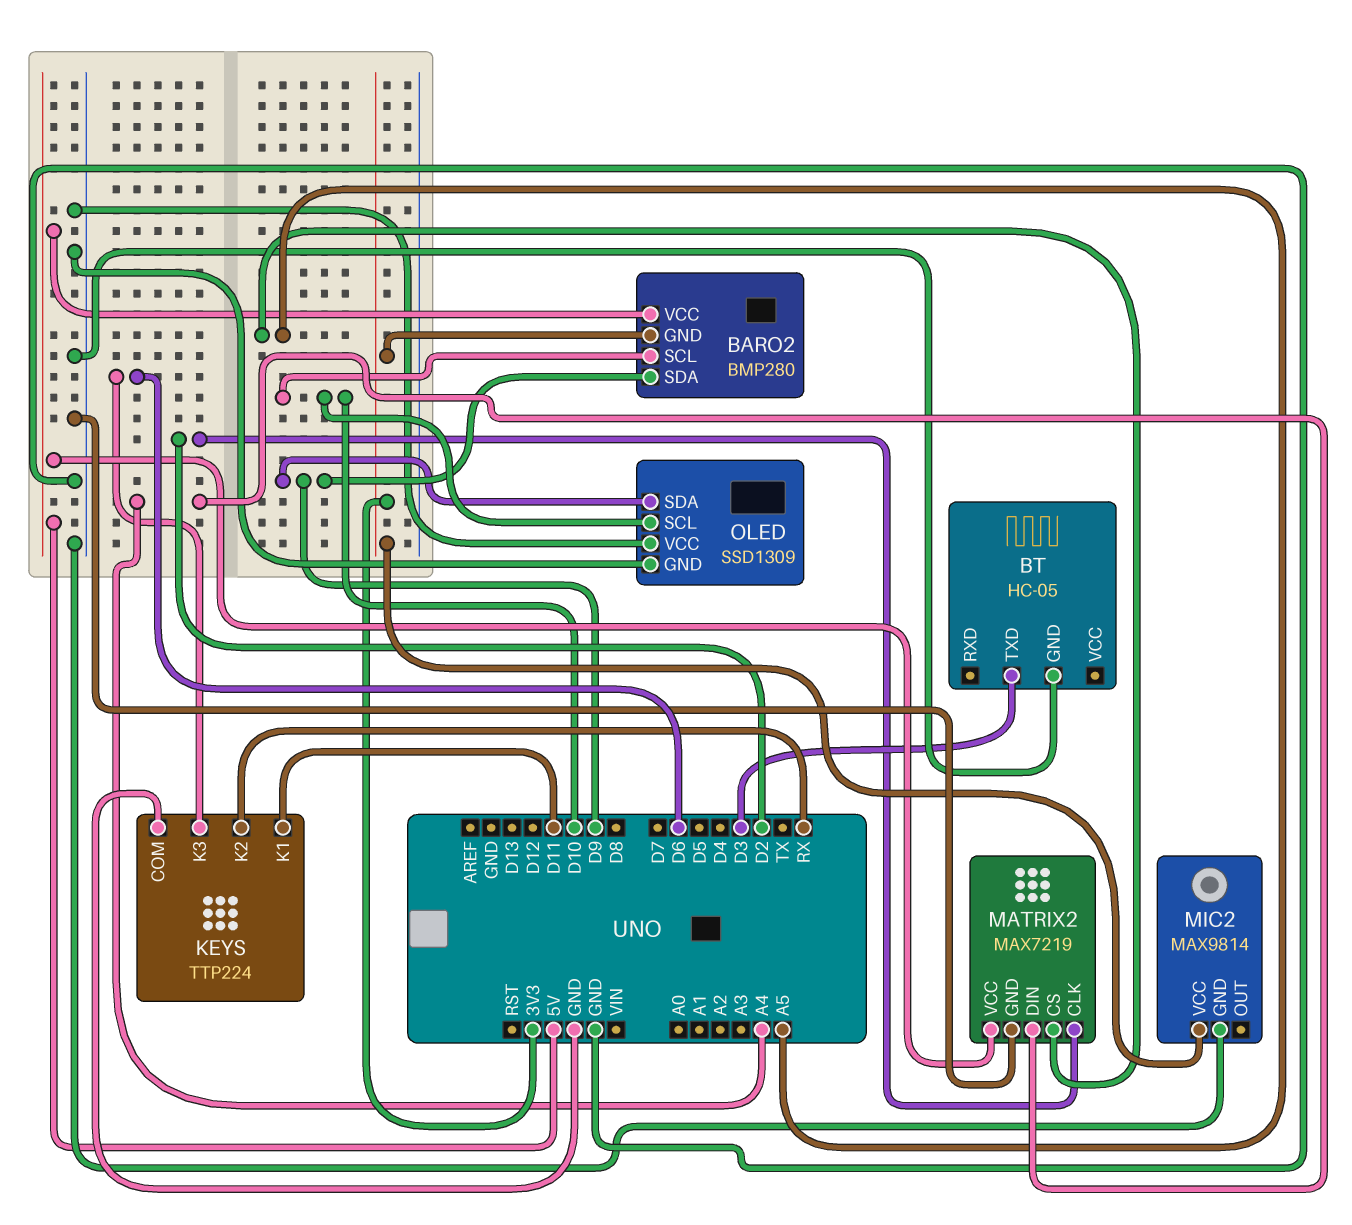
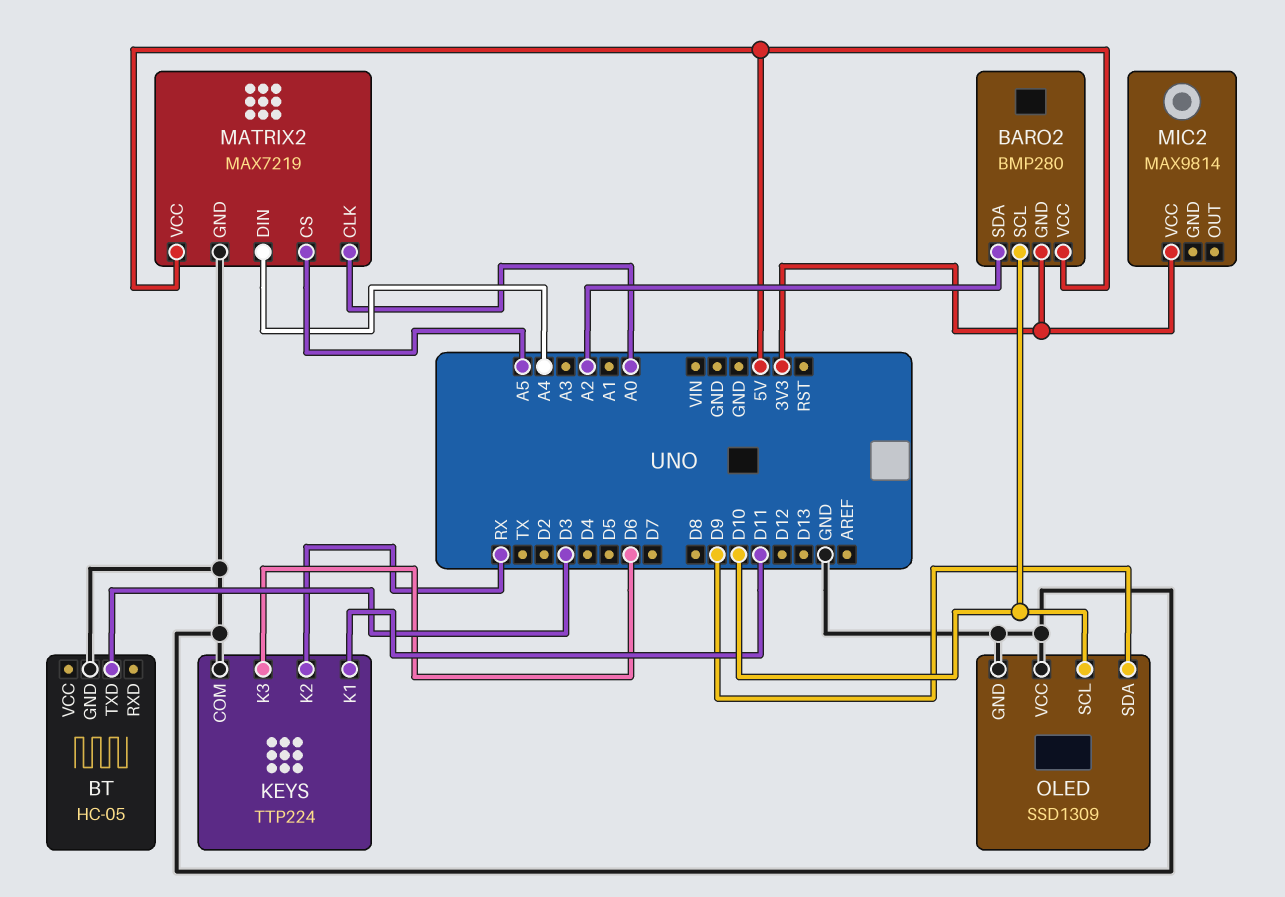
BARO2 pin SDA: D9 -> A2
MATRIX2 pin CLK: D2 -> A0
MIC2 pin GND: GND -> none

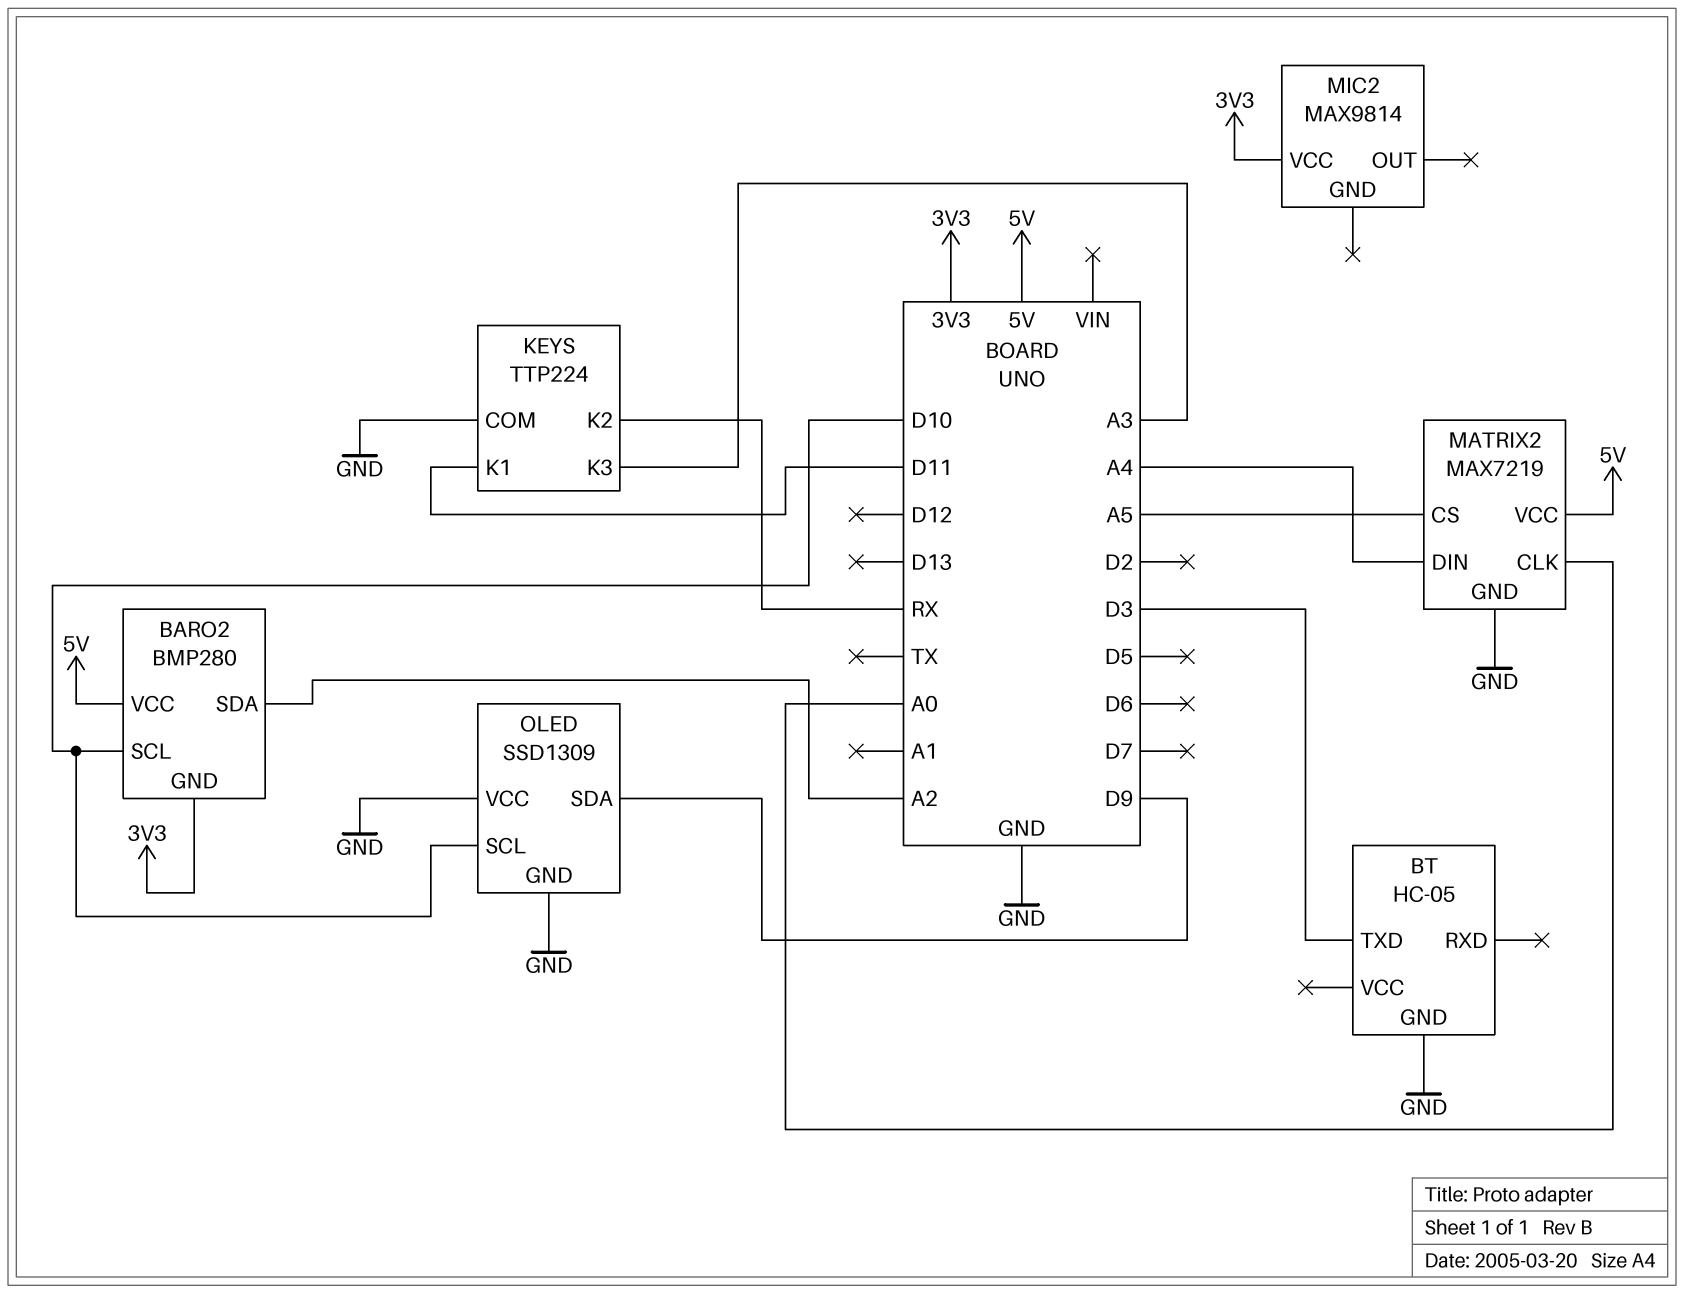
KEYS pin K3: D6 -> A3

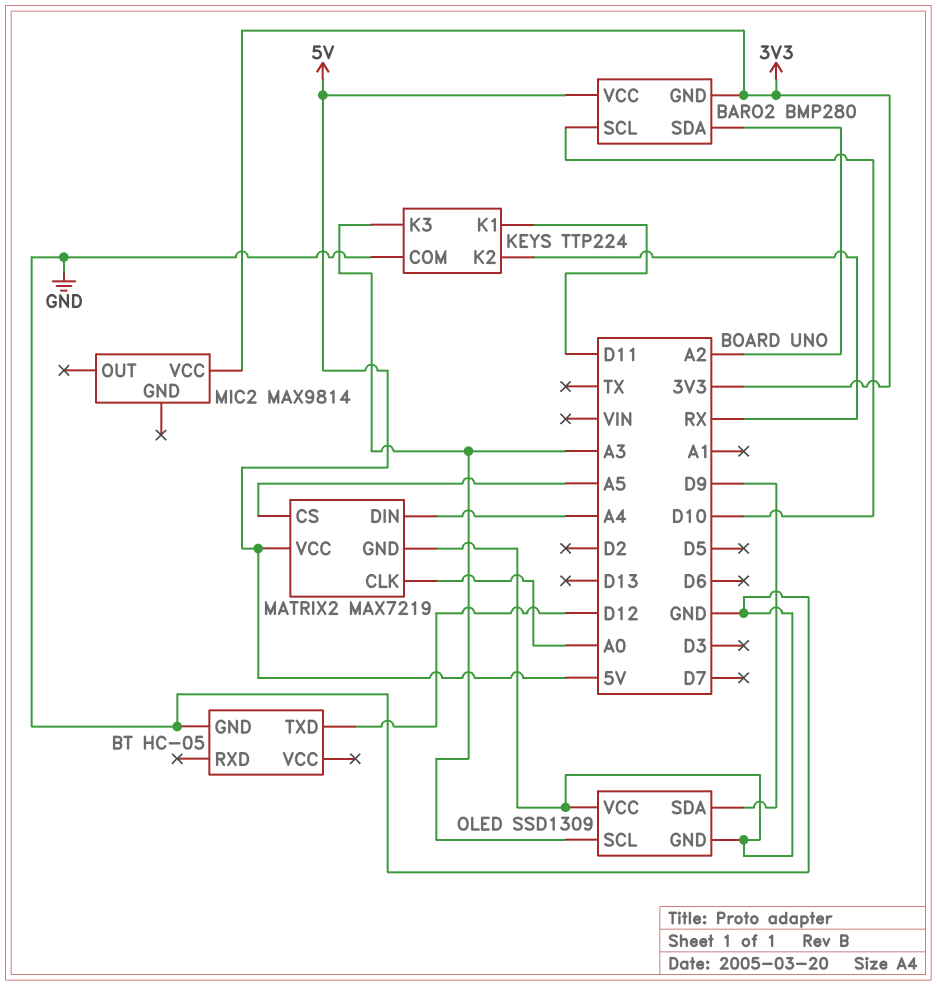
BT pin TXD: D3 -> D12
OLED pin SCL: D10 -> A3

